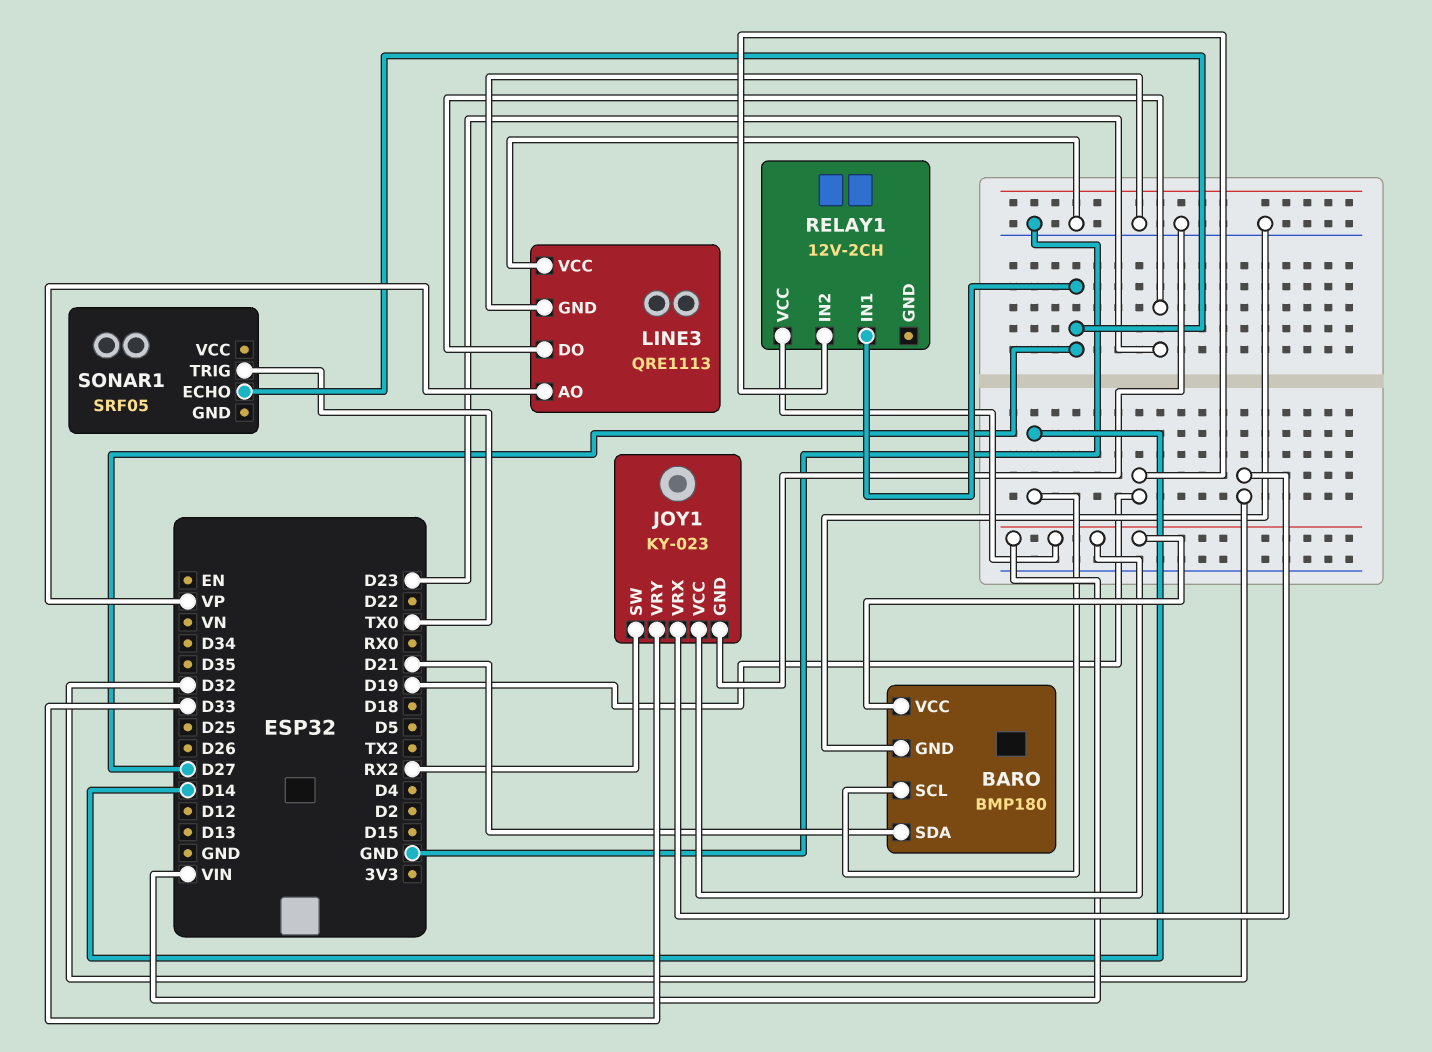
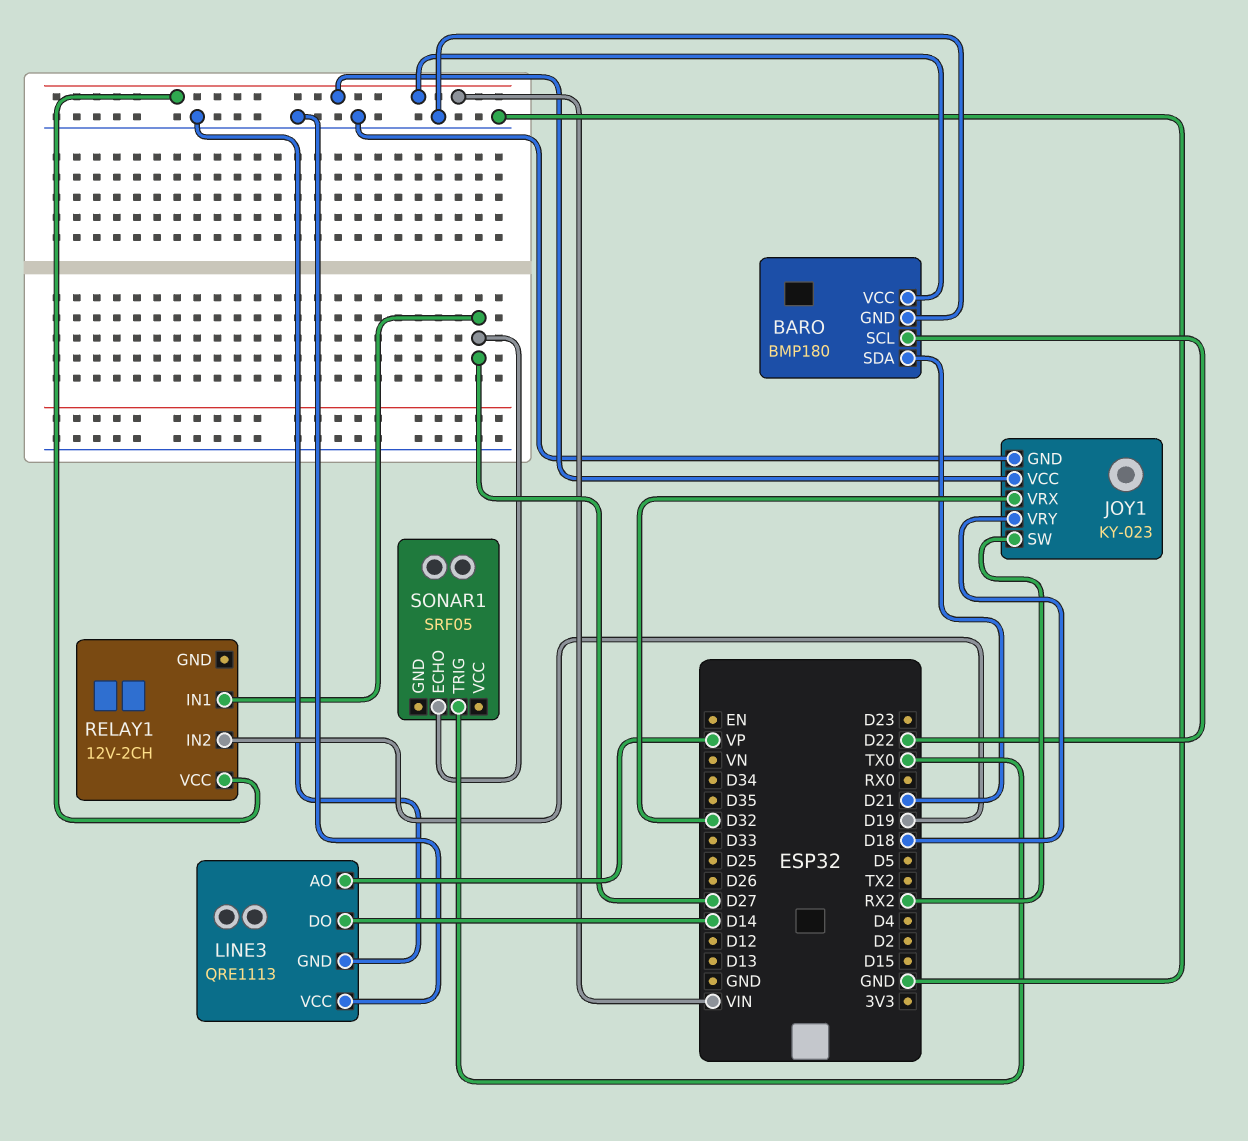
BARO pin SCL: D14 -> D22
JOY1 pin VRY: D33 -> D18
LINE3 pin DO: D23 -> D14

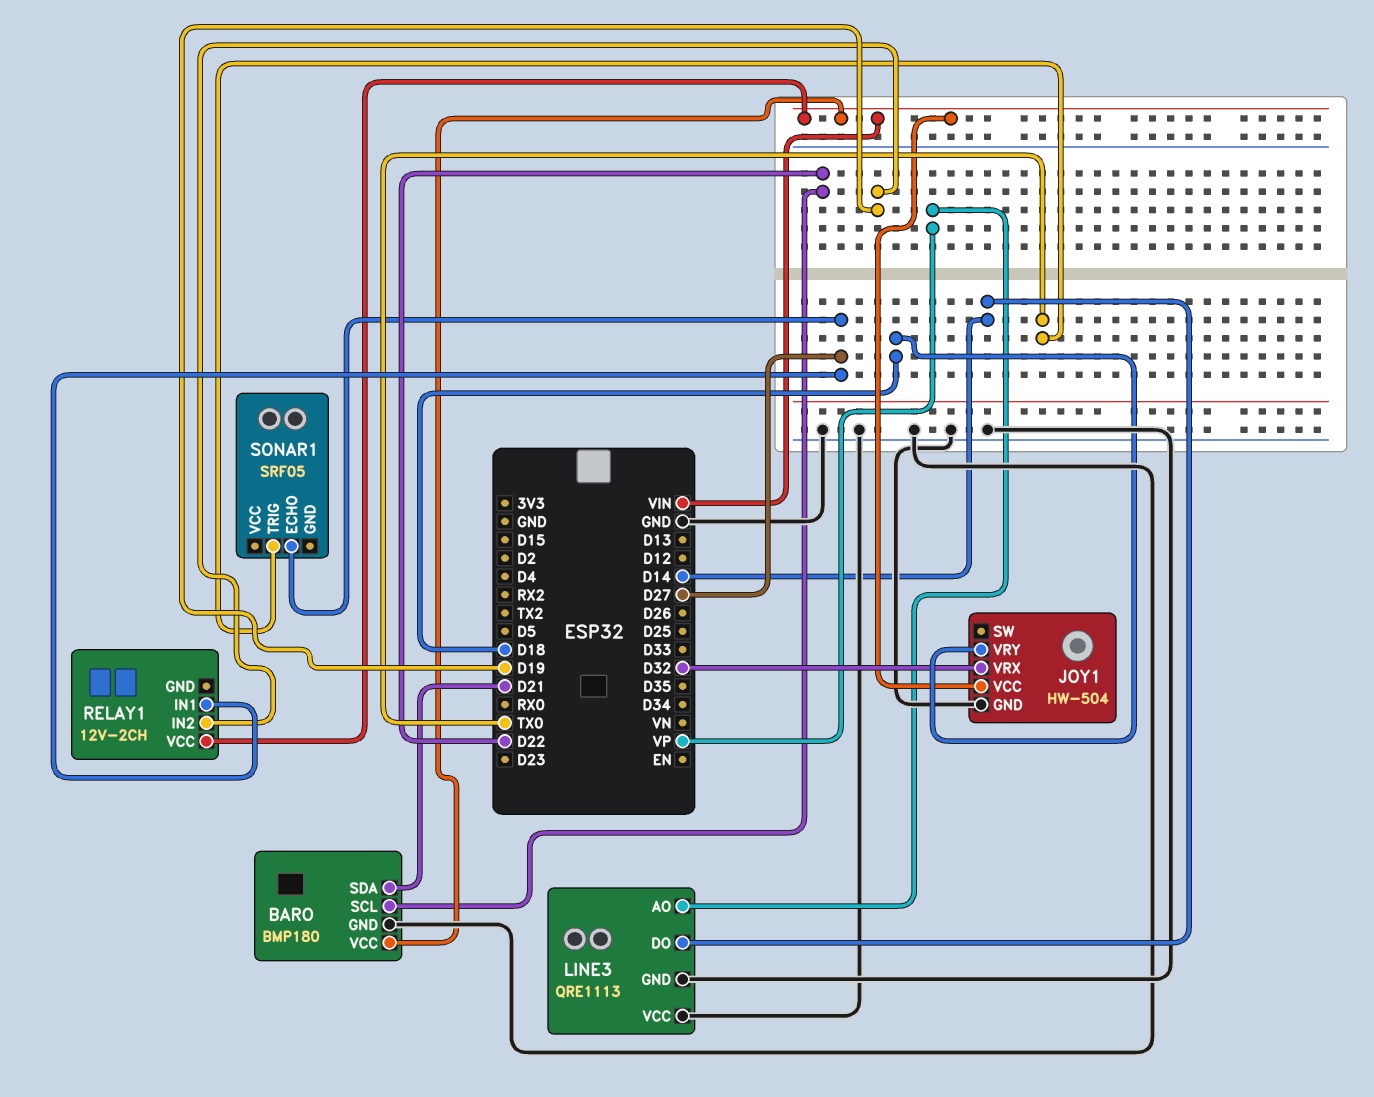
JOY1: KY-023 -> HW-504
JOY1 pin SW: RX2 -> none

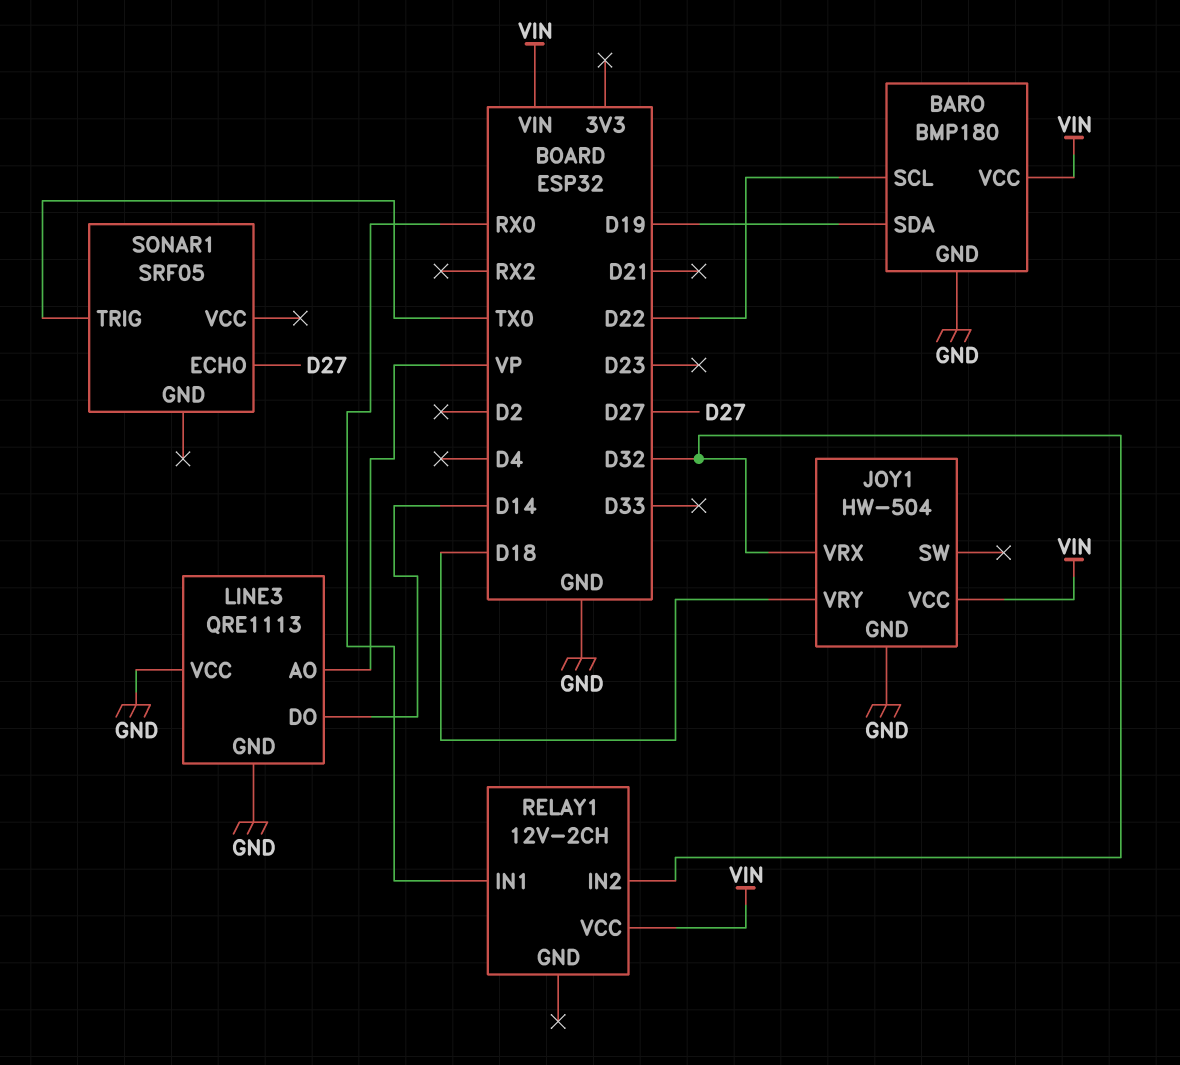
BARO pin SDA: D21 -> D19
RELAY1 pin IN1: D27 -> RX0
RELAY1 pin IN2: D19 -> D32

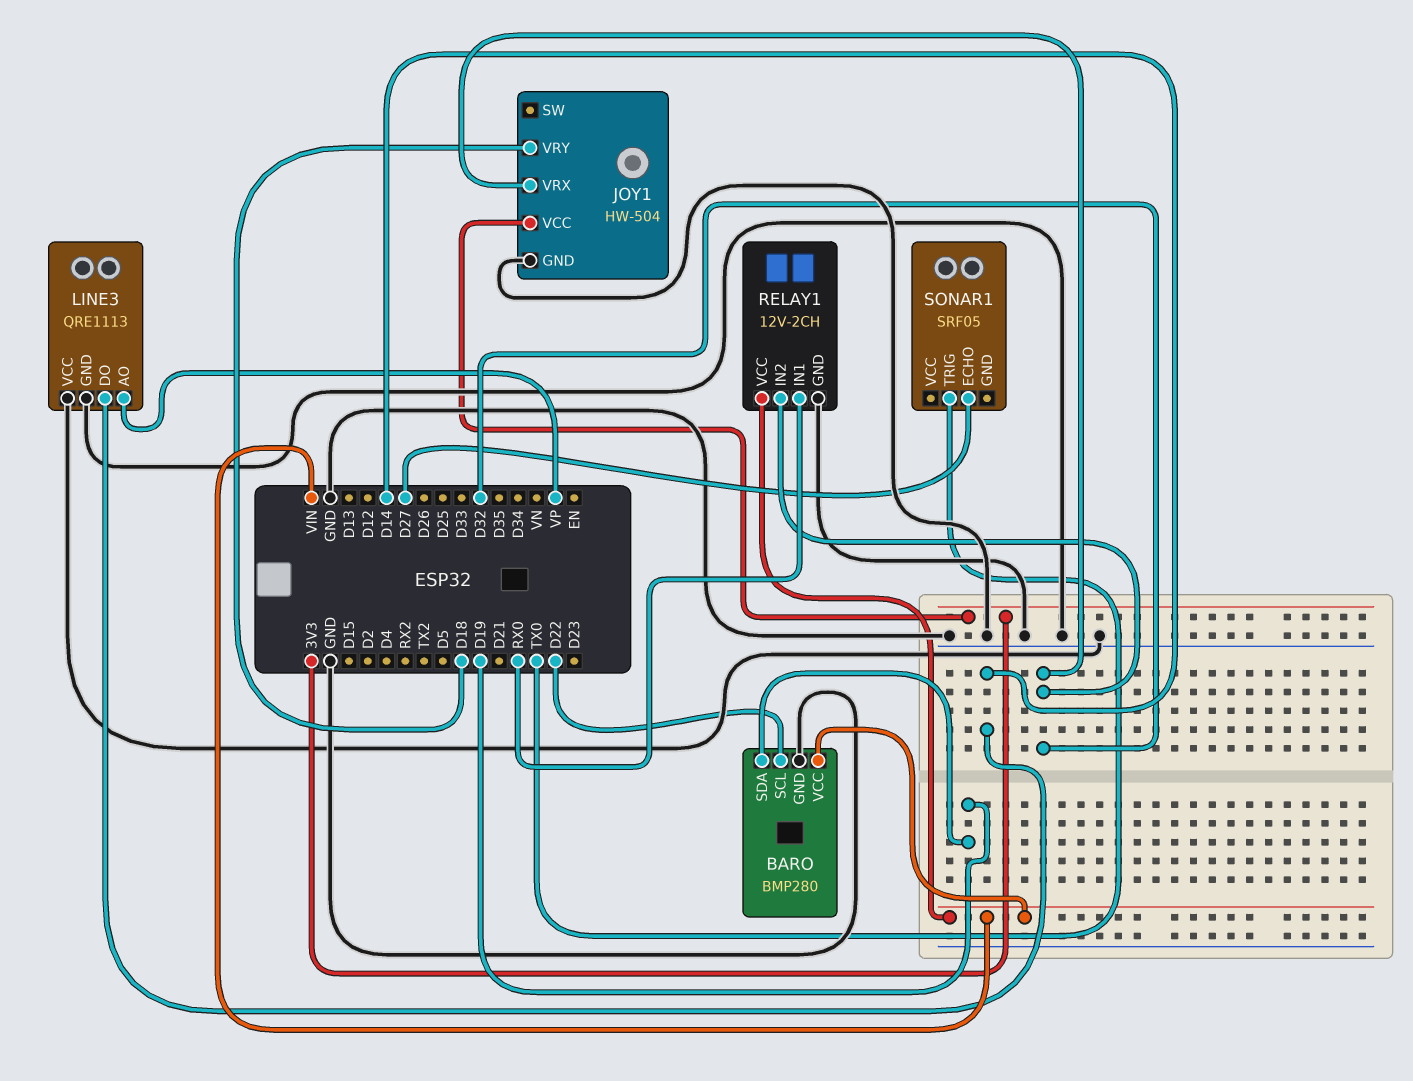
BARO: BMP180 -> BMP280
JOY1 pin VCC: VIN -> 3V3
RELAY1 pin GND: none -> GND

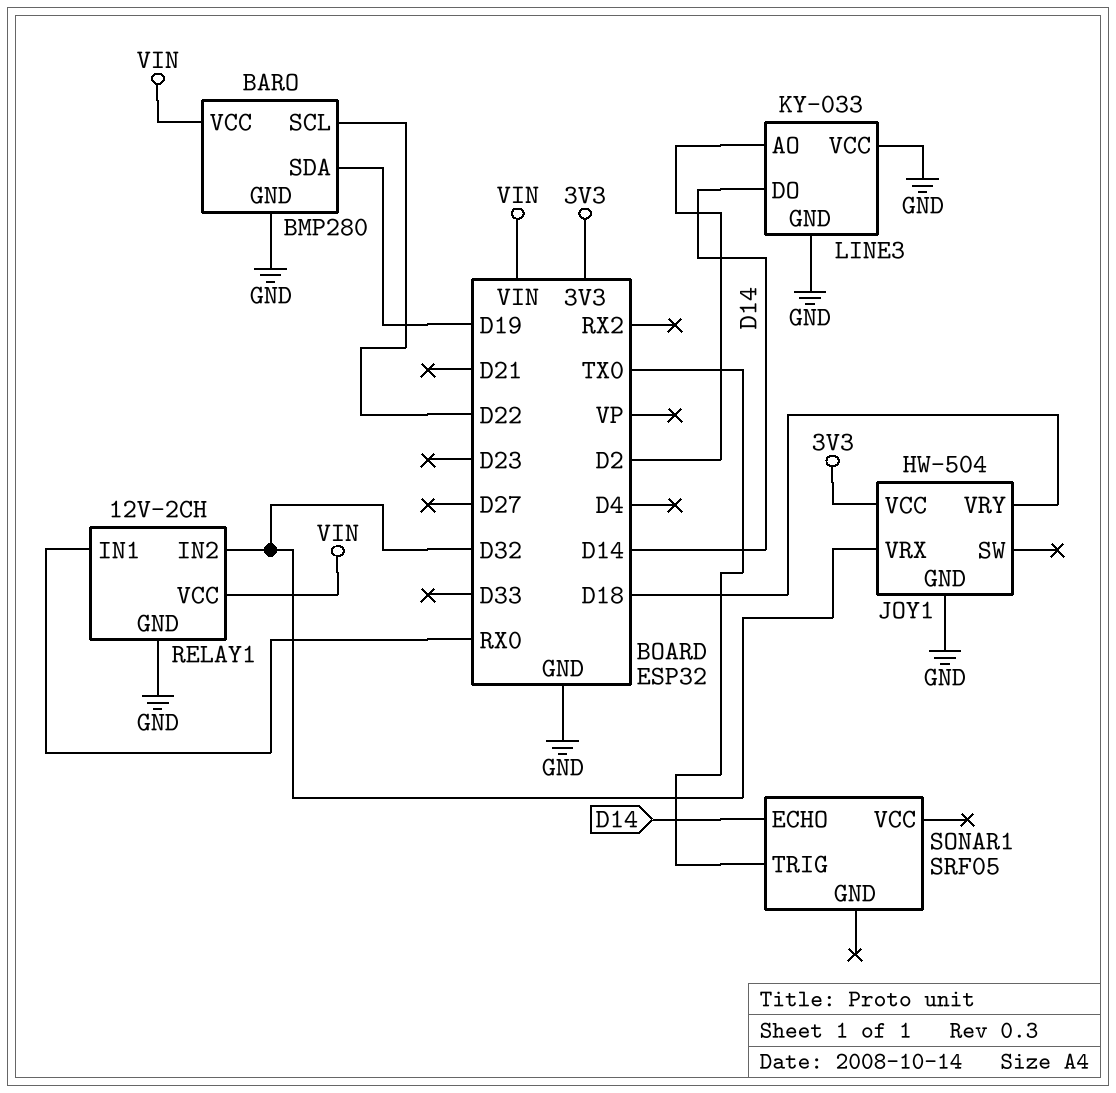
LINE3: QRE1113 -> KY-033
LINE3 pin AO: VP -> D2
SONAR1 pin ECHO: D27 -> D14

